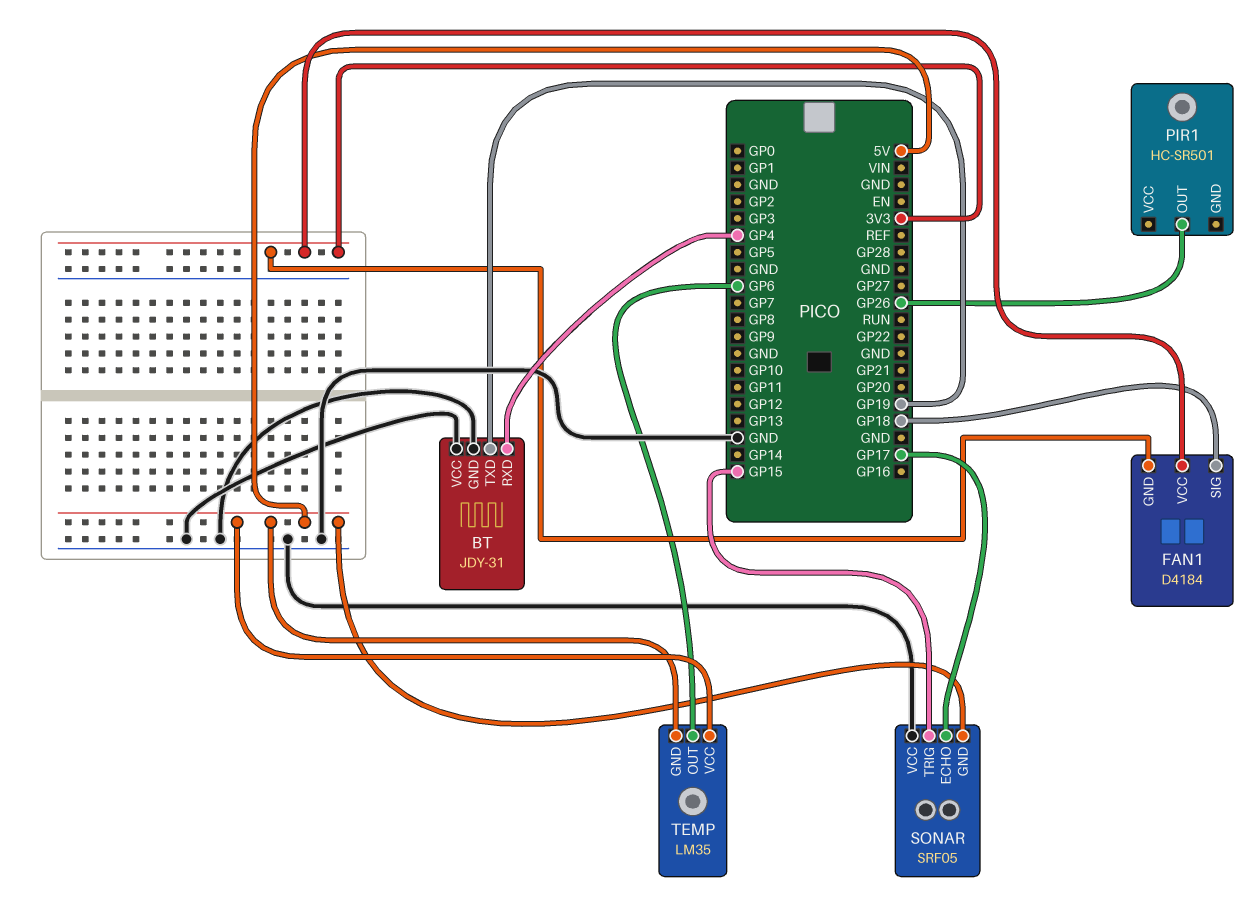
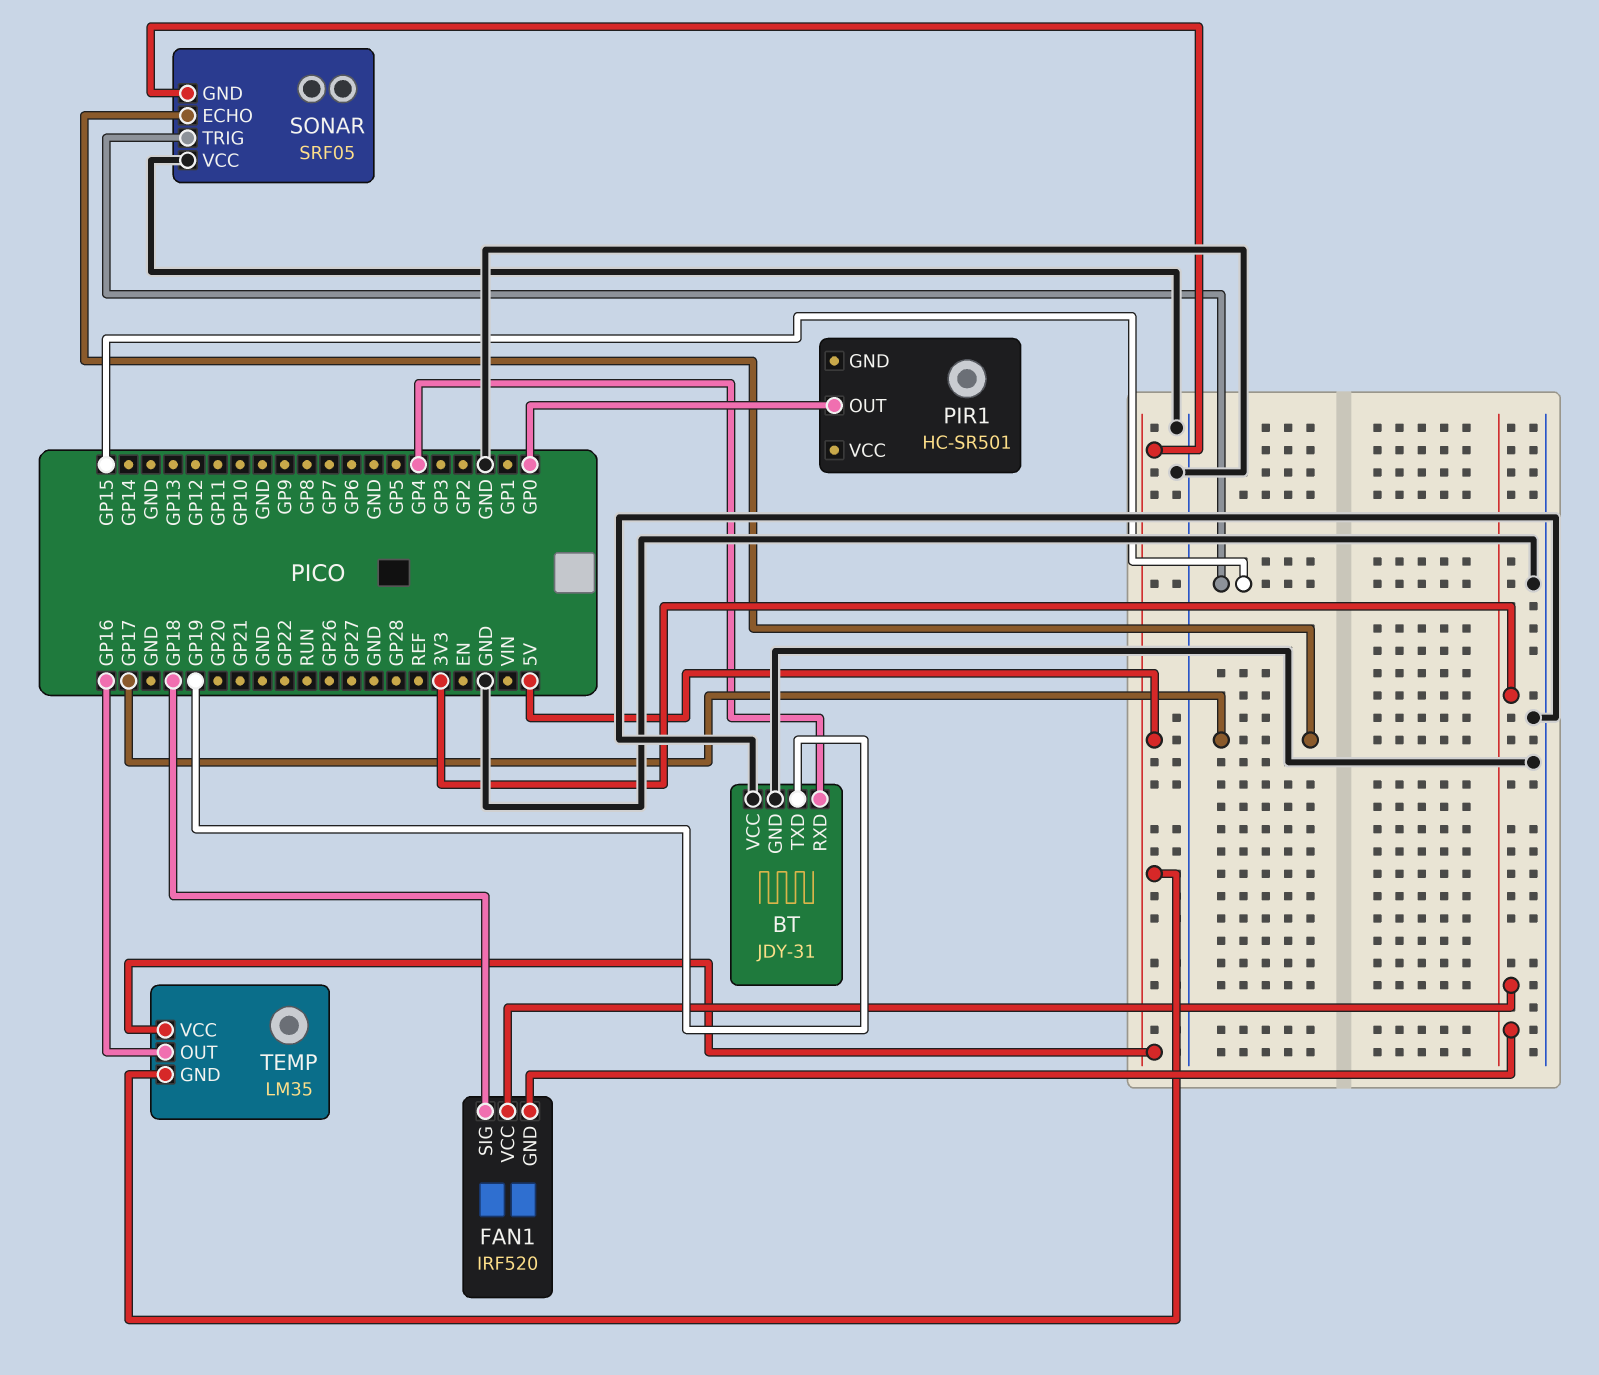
FAN1: D4184 -> IRF520
PIR1 pin OUT: GP26 -> GP0
TEMP pin OUT: GP6 -> GP16

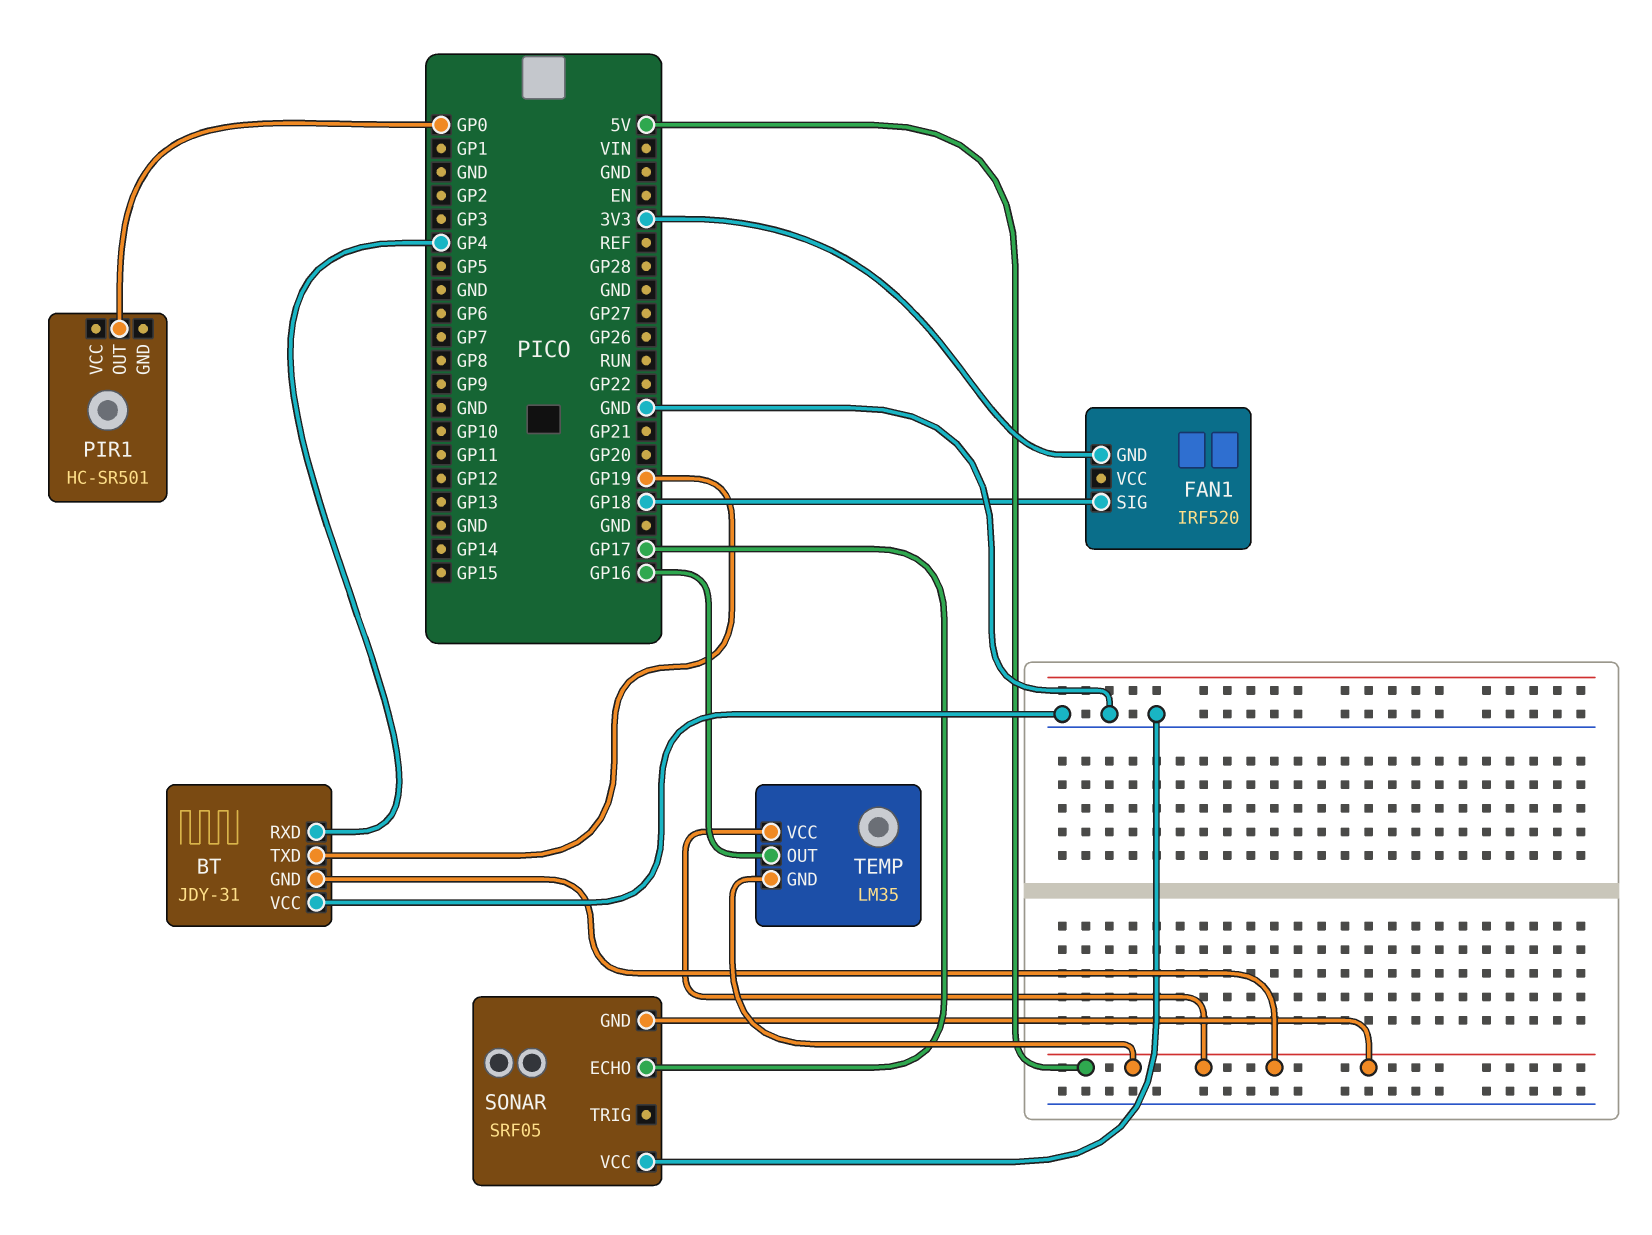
BT pin GND: GND -> 5V
FAN1 pin VCC: 3V3 -> none
SONAR pin TRIG: GP15 -> none

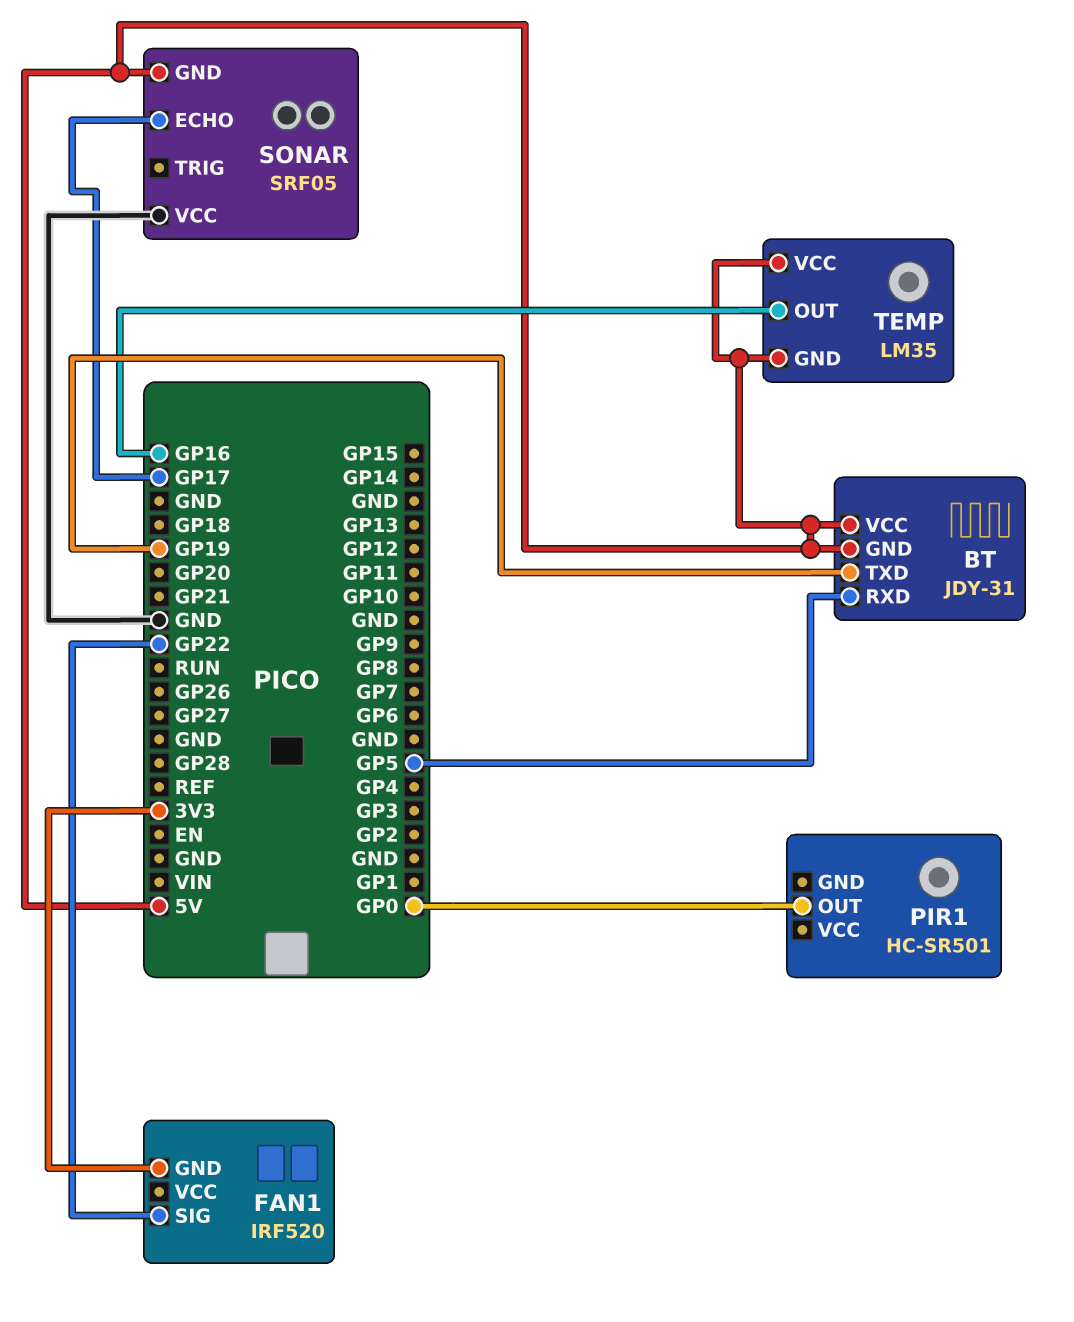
BT pin RXD: GP4 -> GP5
BT pin VCC: GND -> 5V
FAN1 pin SIG: GP18 -> GP22

